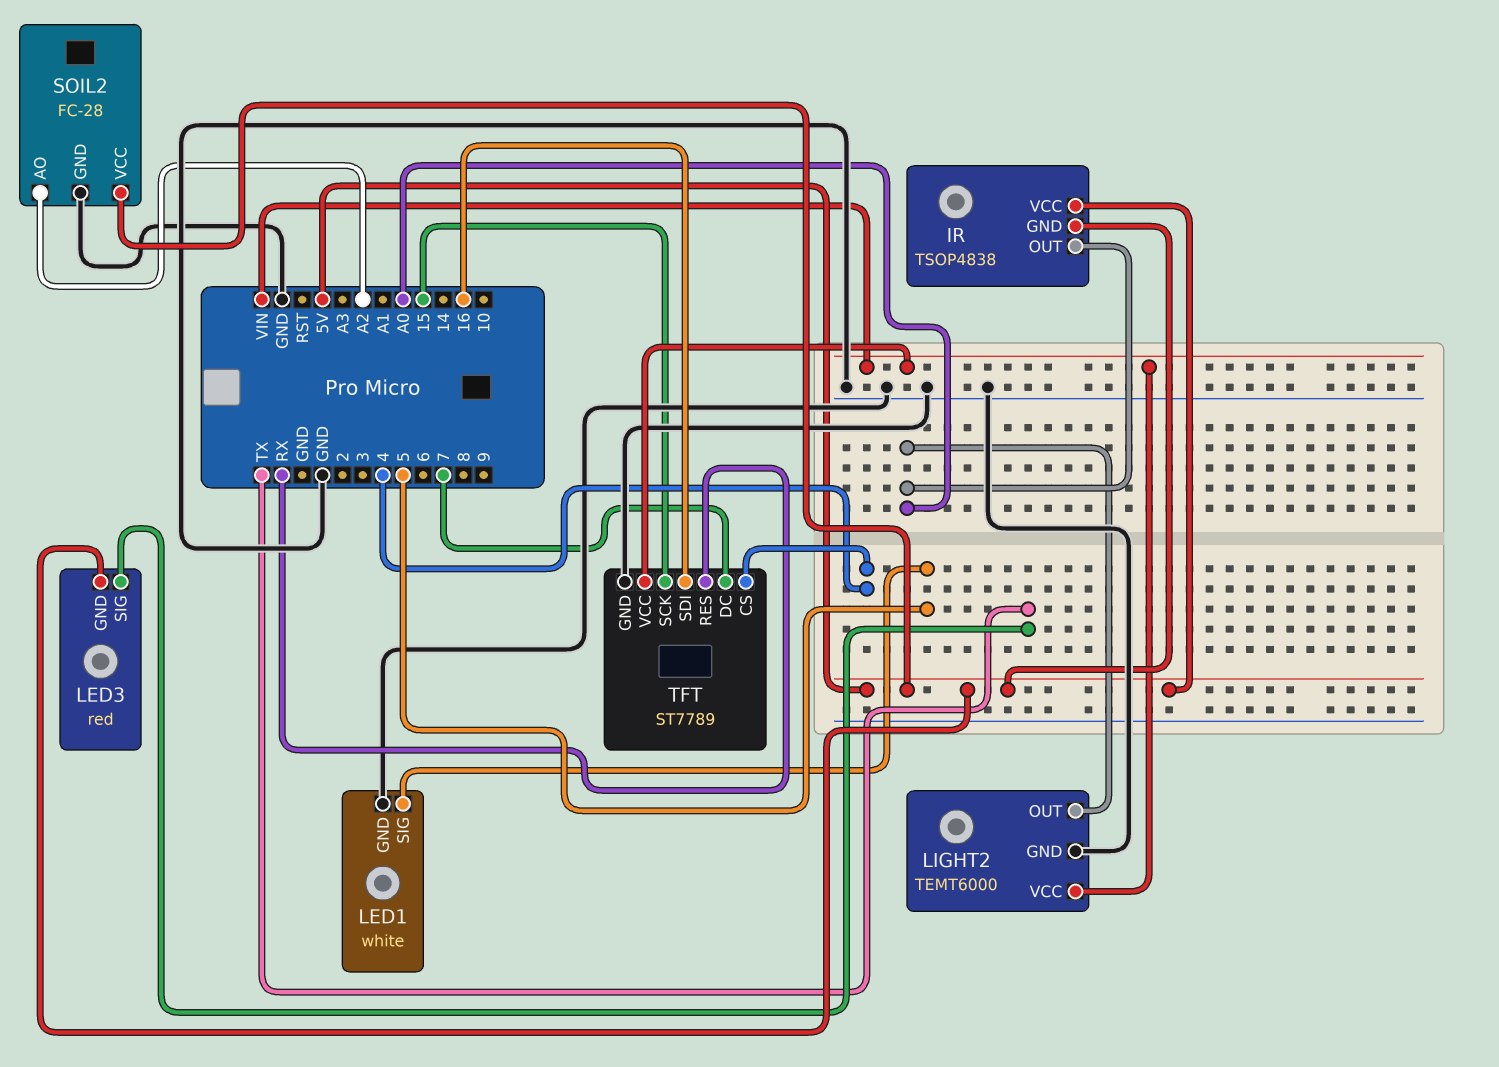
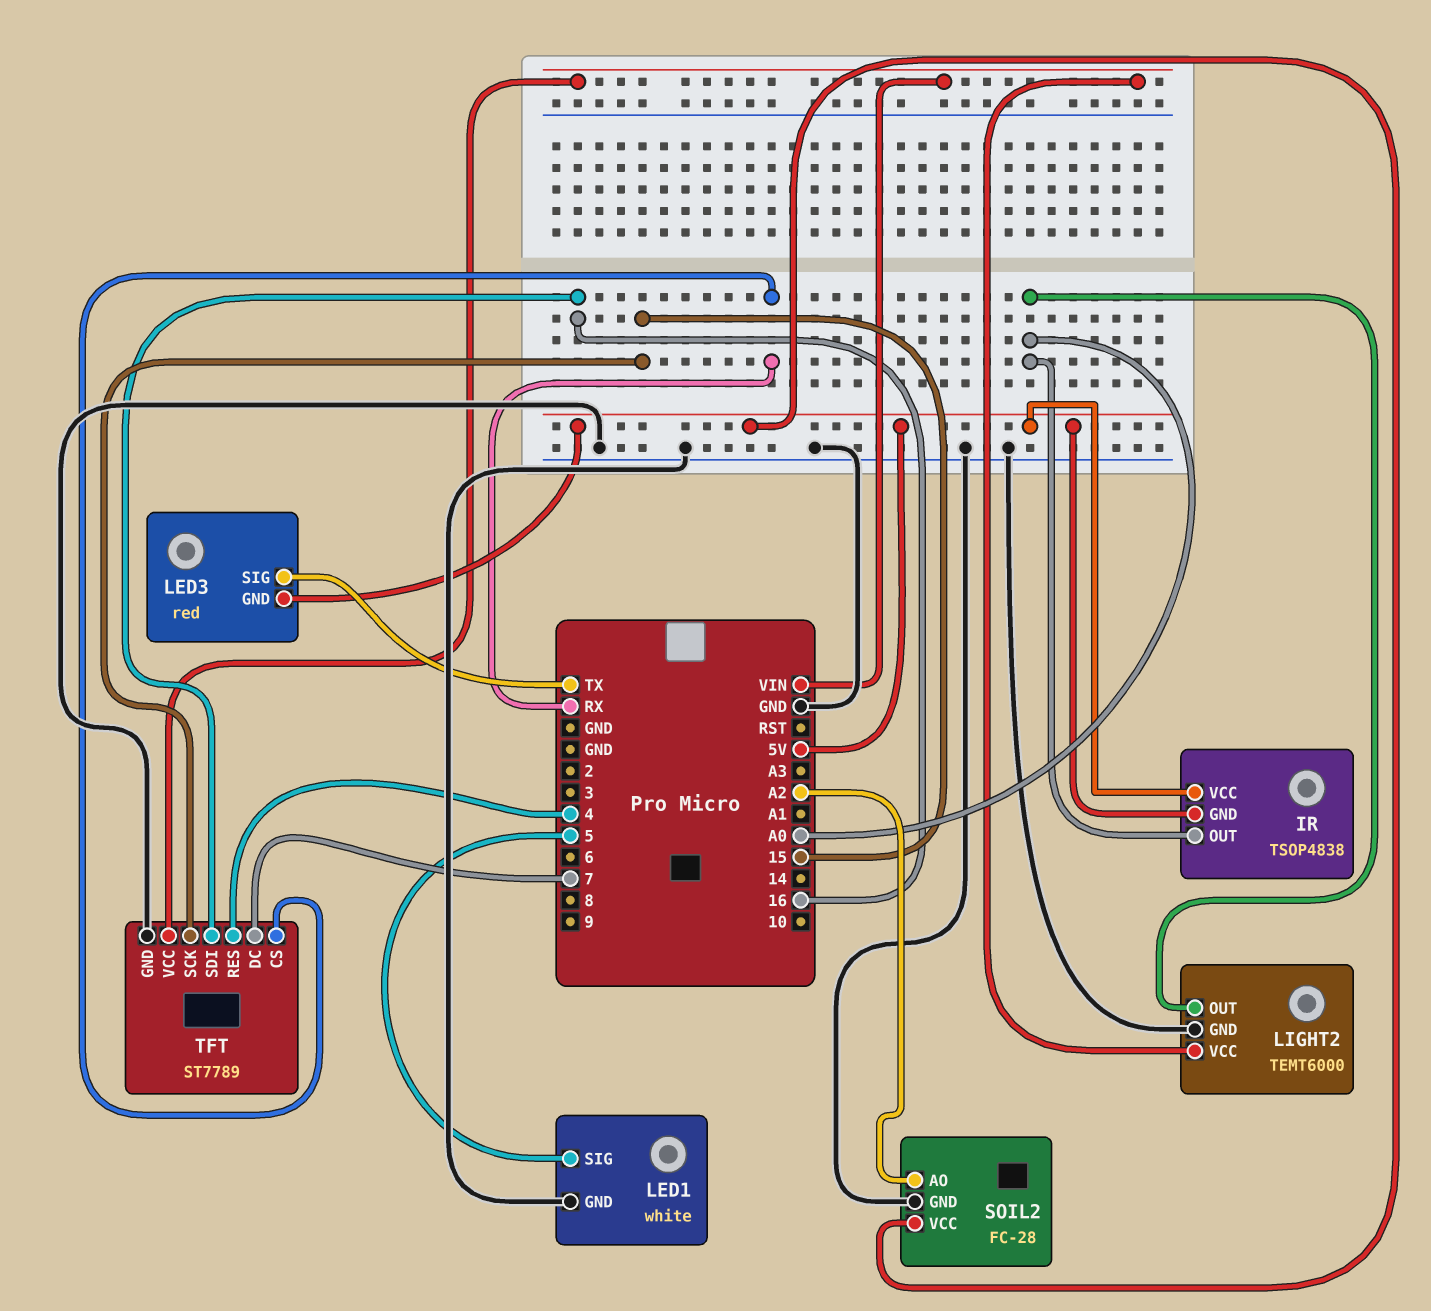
TFT pin CS: 4 -> RX
TFT pin RES: RX -> 4

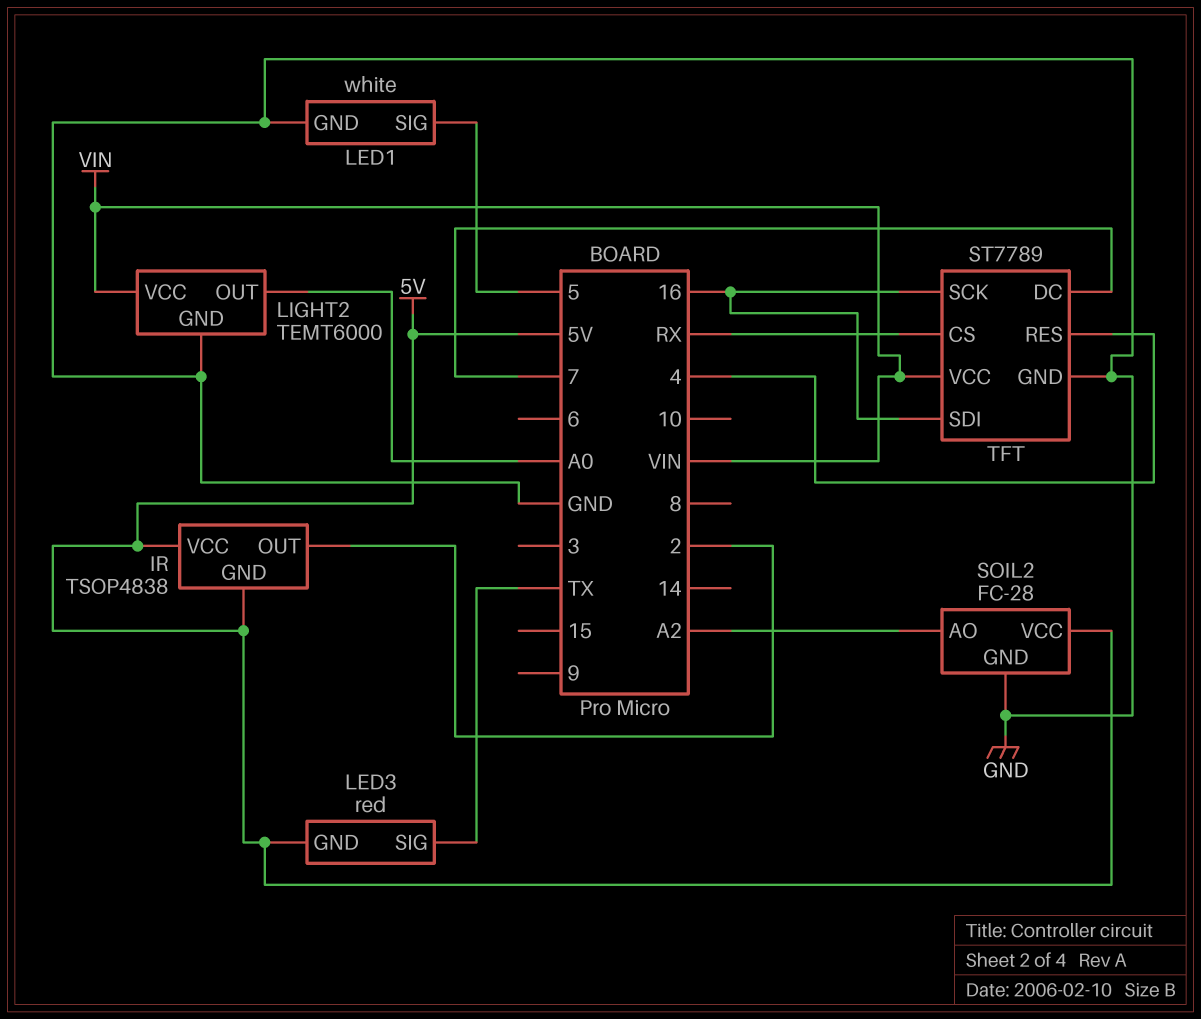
IR pin OUT: A0 -> 2
TFT pin SCK: 15 -> 16

